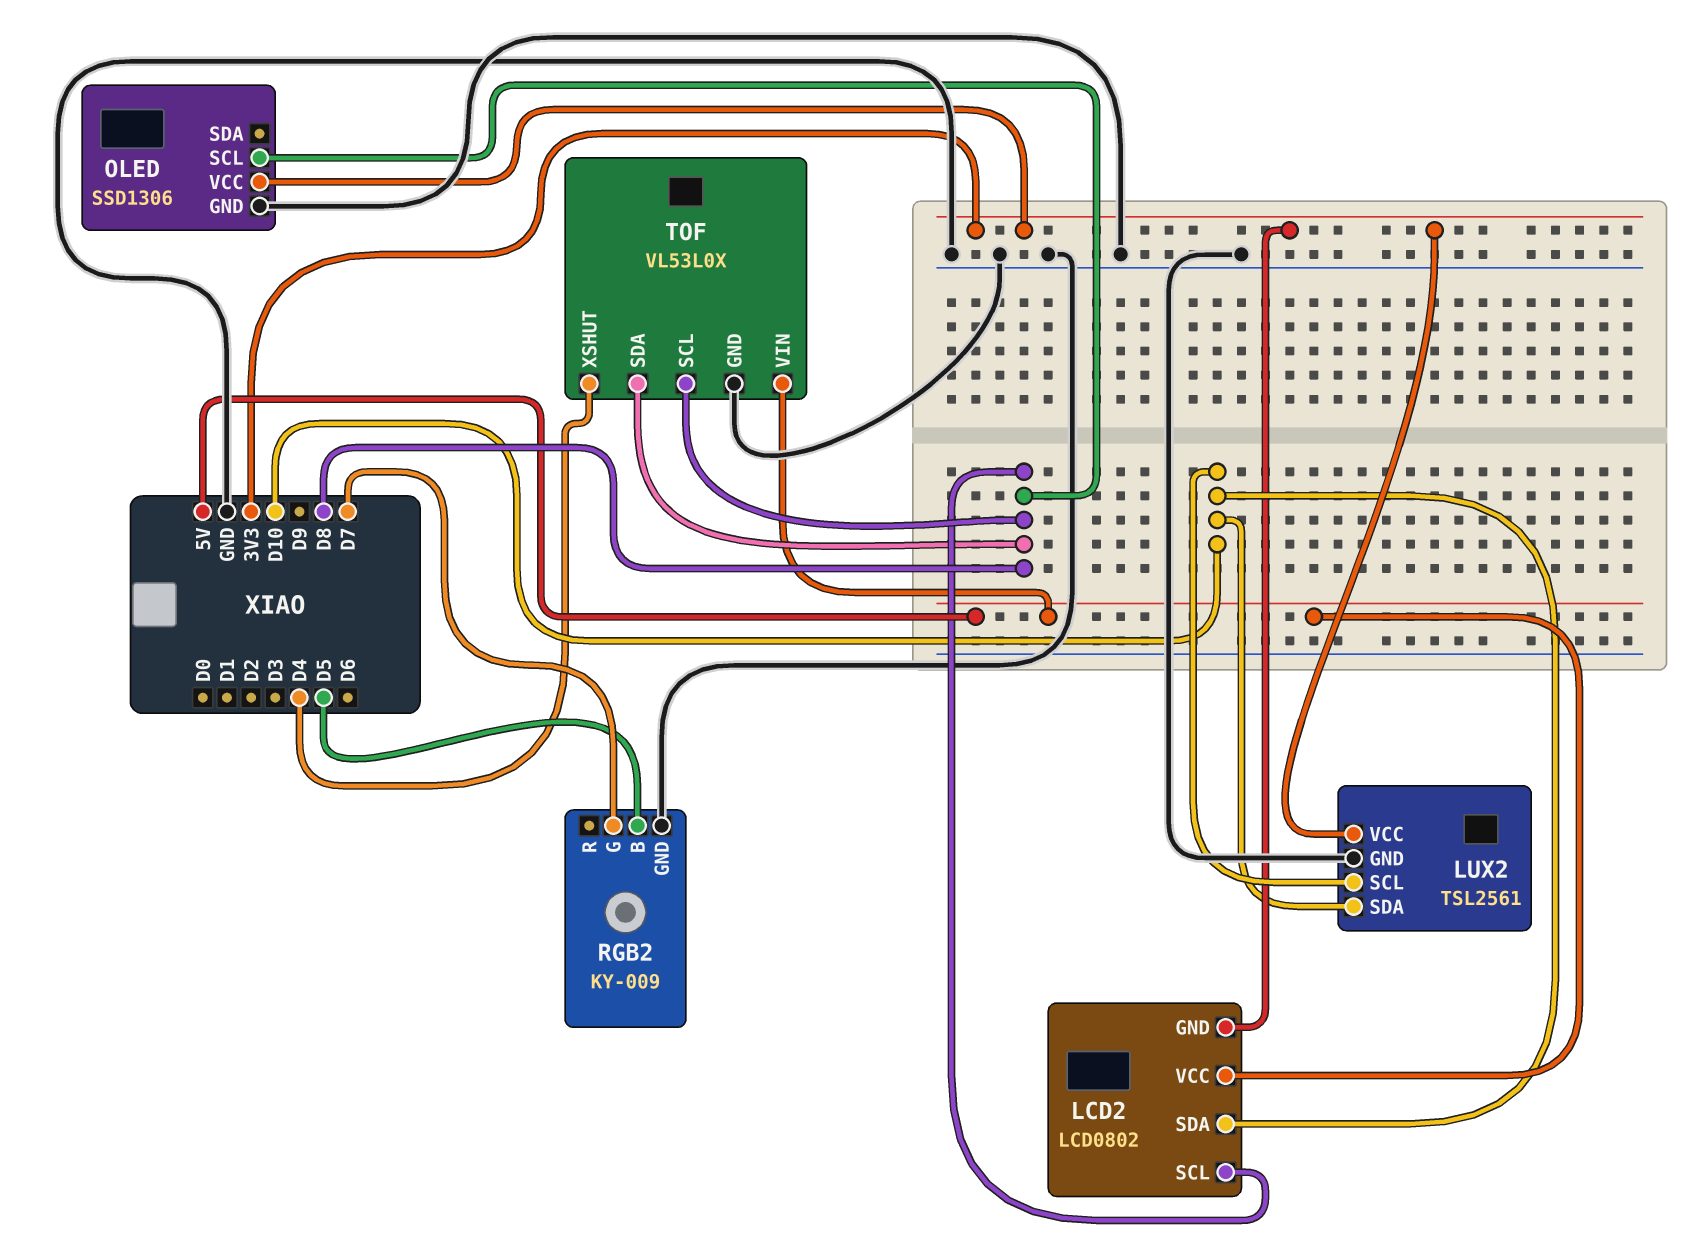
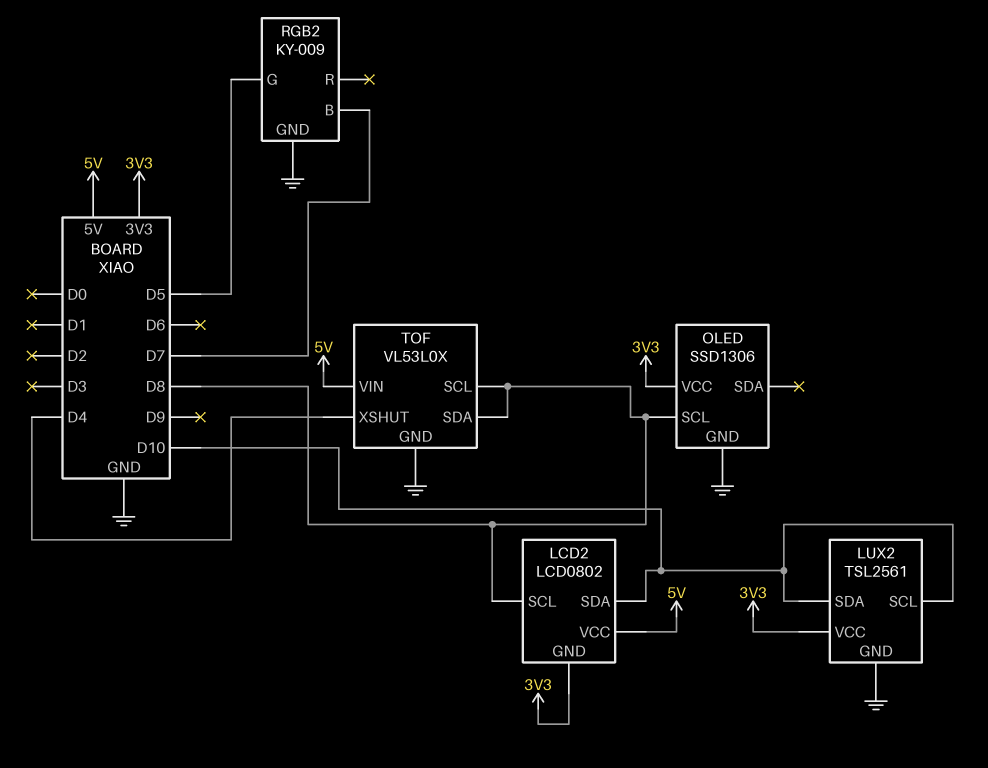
RGB2 pin B: D5 -> D7
RGB2 pin G: D7 -> D5

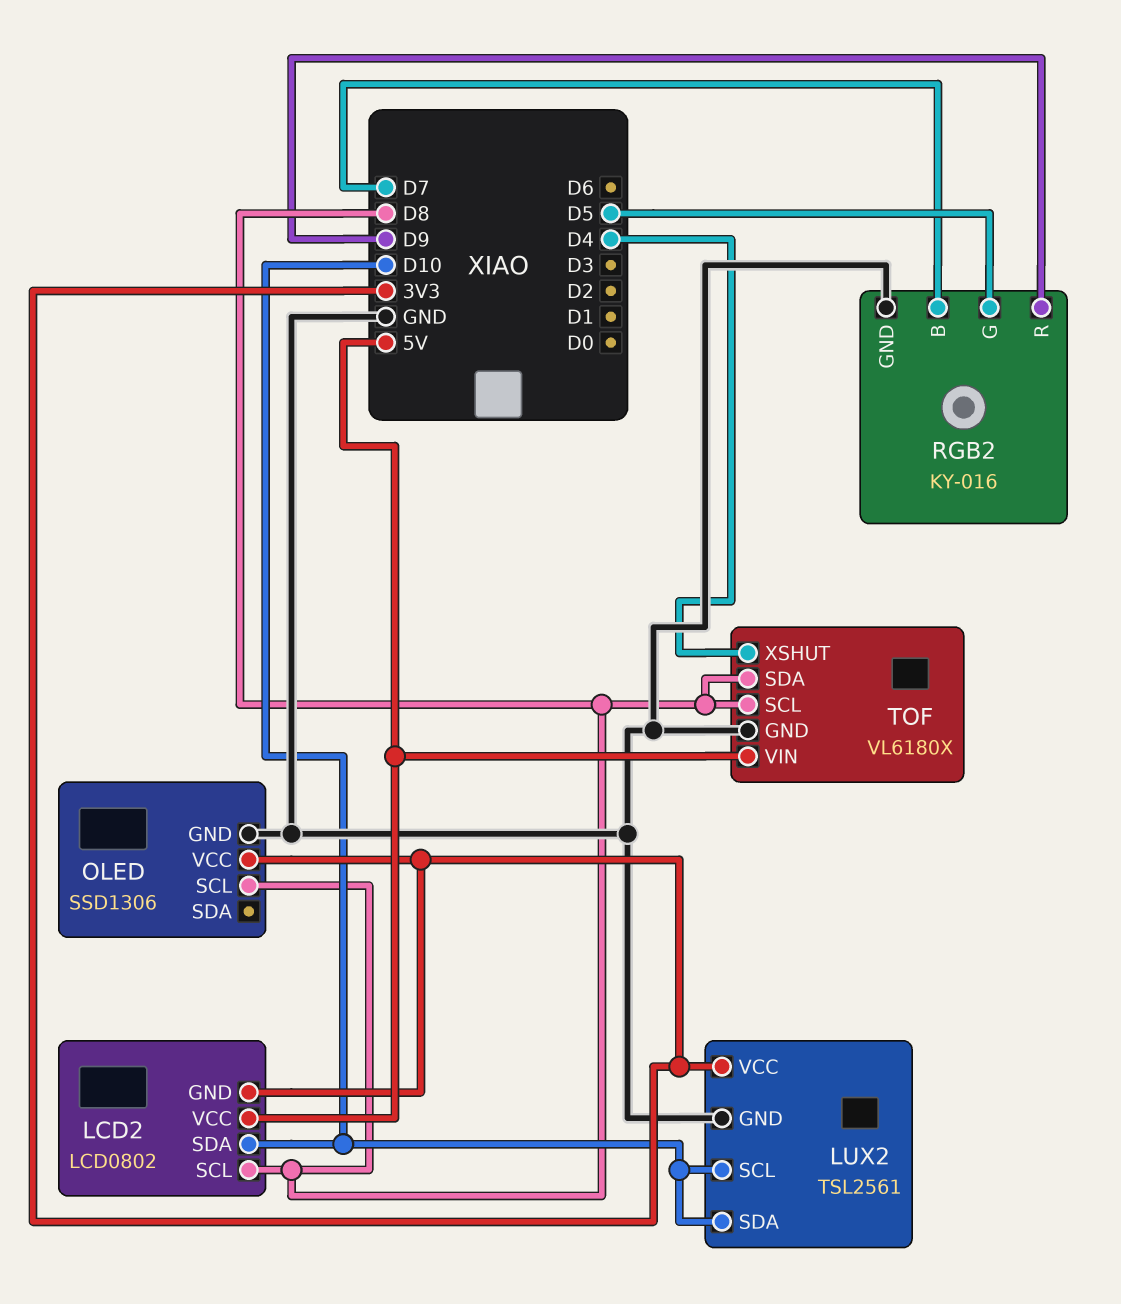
RGB2: KY-009 -> KY-016
RGB2 pin R: none -> D9
TOF: VL53L0X -> VL6180X

